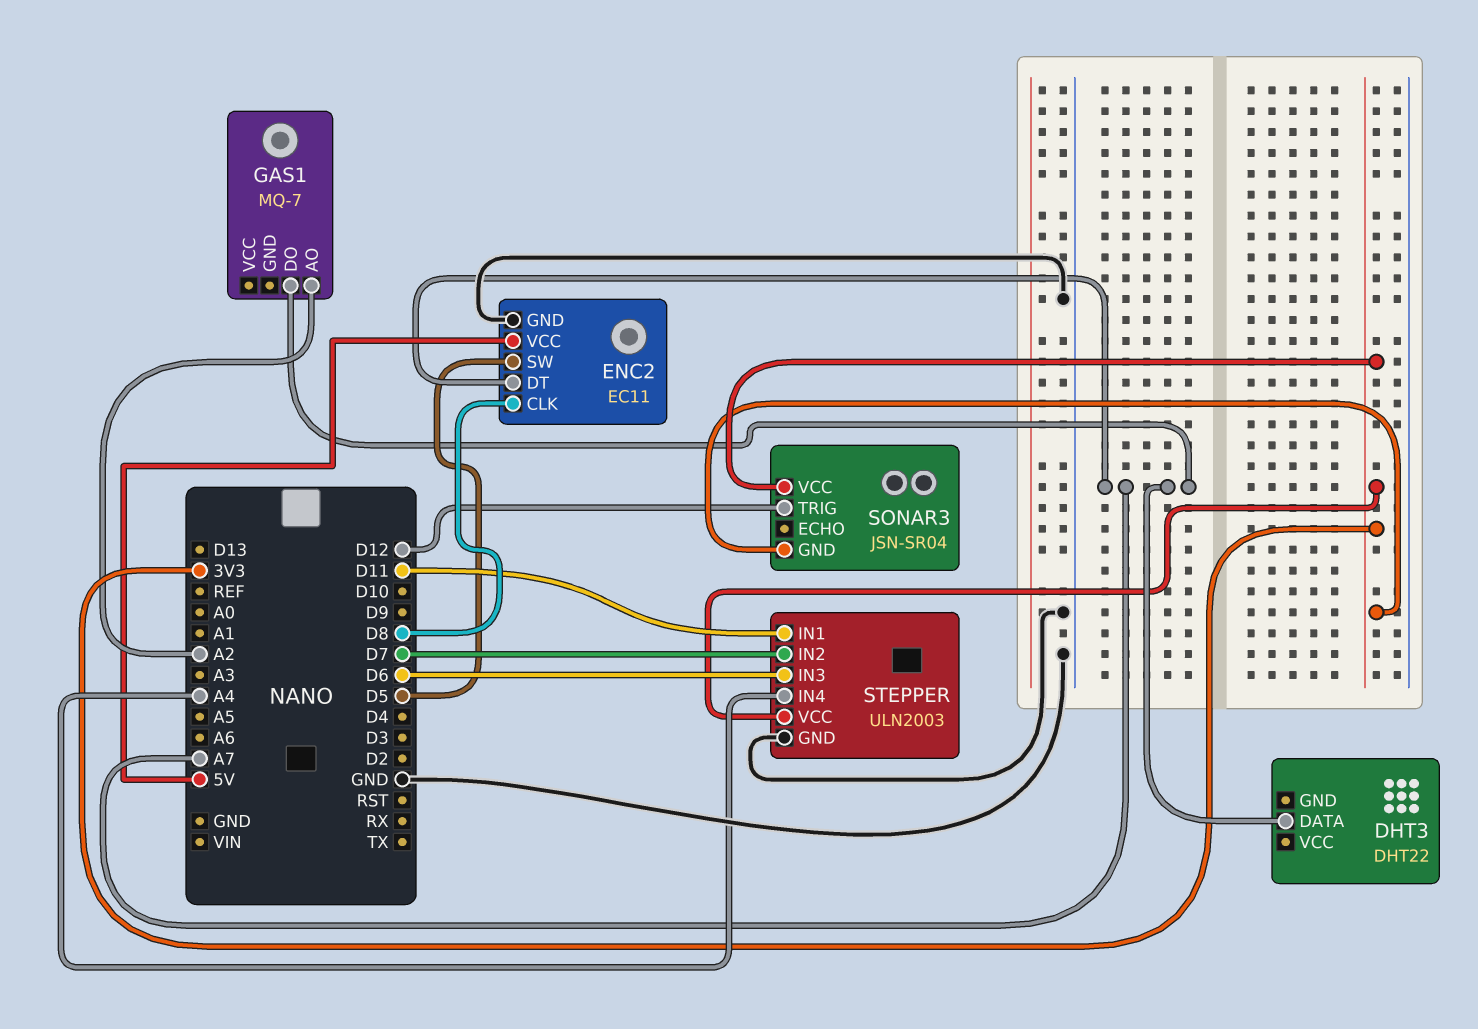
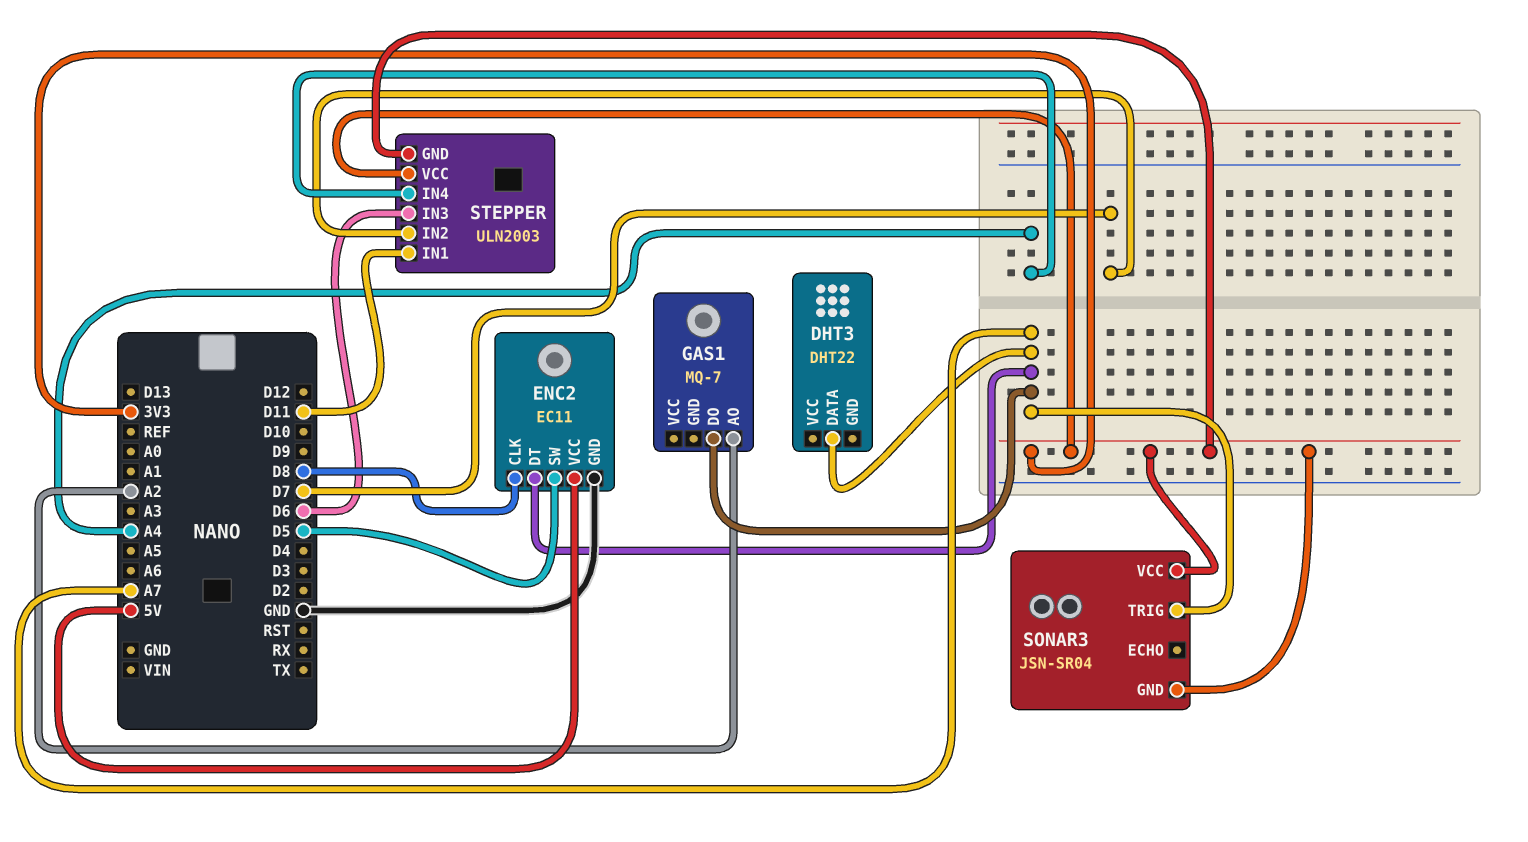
SONAR3 pin TRIG: D12 -> A7
STEPPER pin GND: GND -> 3V3

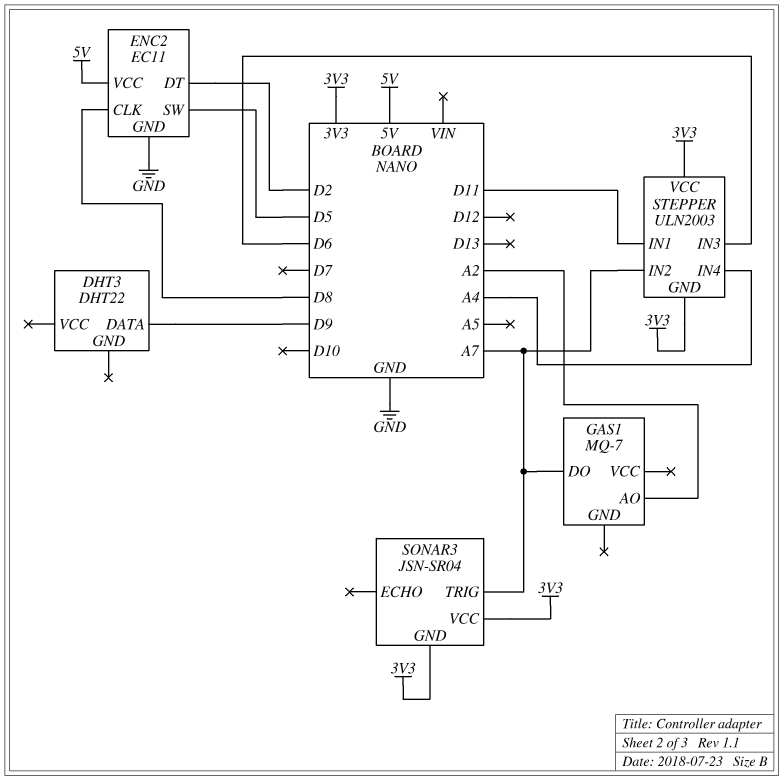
DHT3 pin DATA: A7 -> D9
ENC2 pin DT: A7 -> D2
STEPPER pin IN2: D7 -> A7

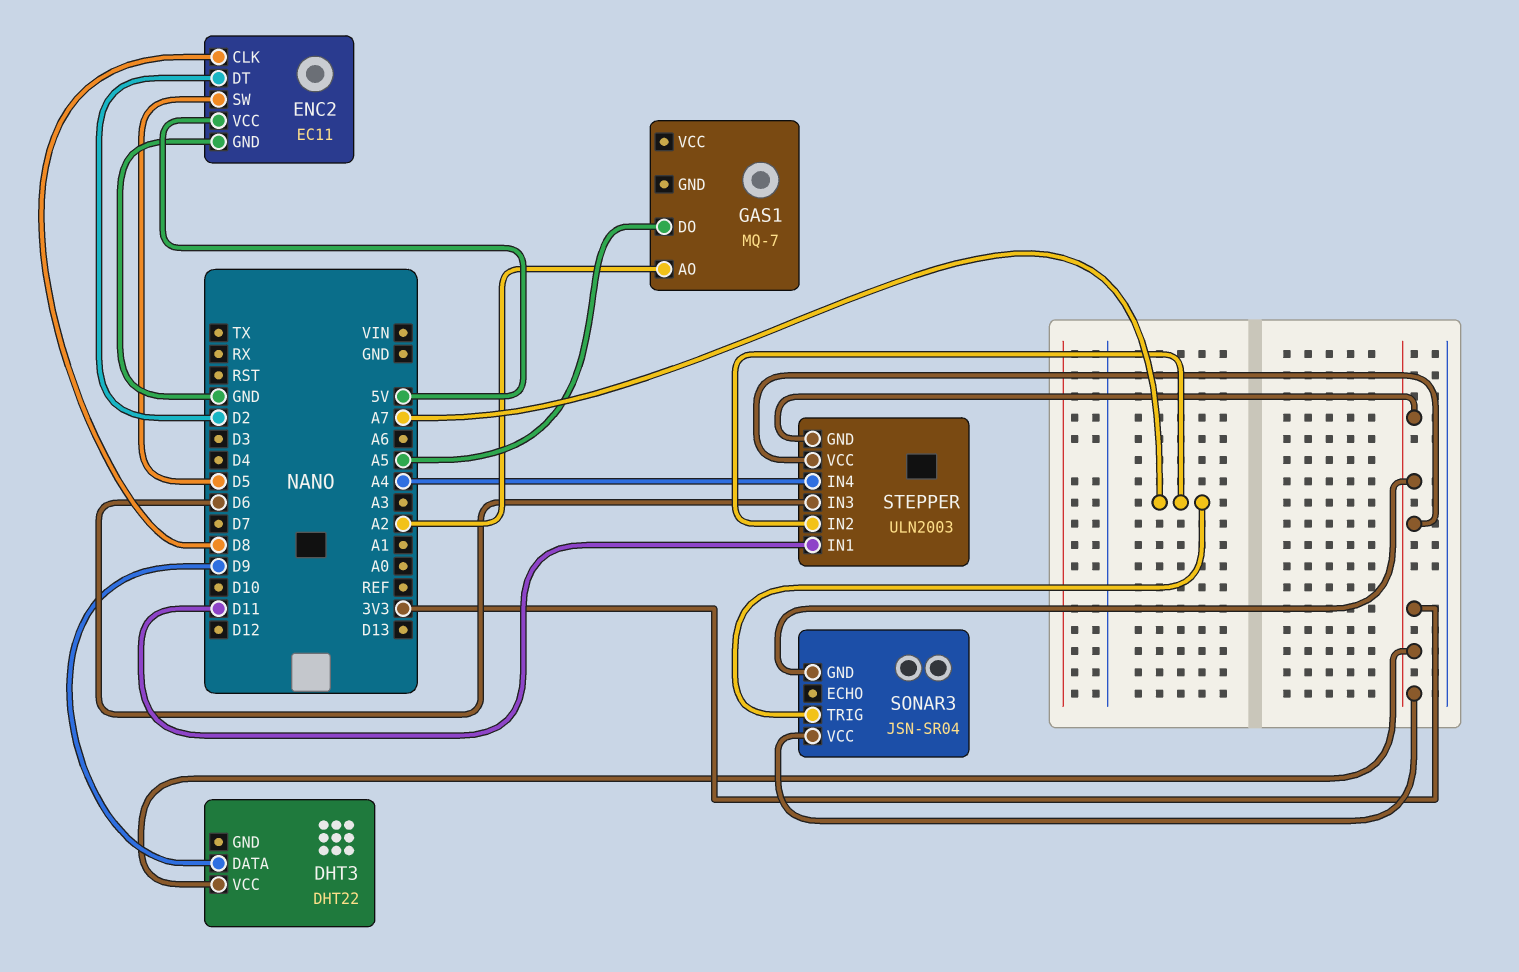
DHT3 pin VCC: none -> 3V3
GAS1 pin DO: A7 -> A5

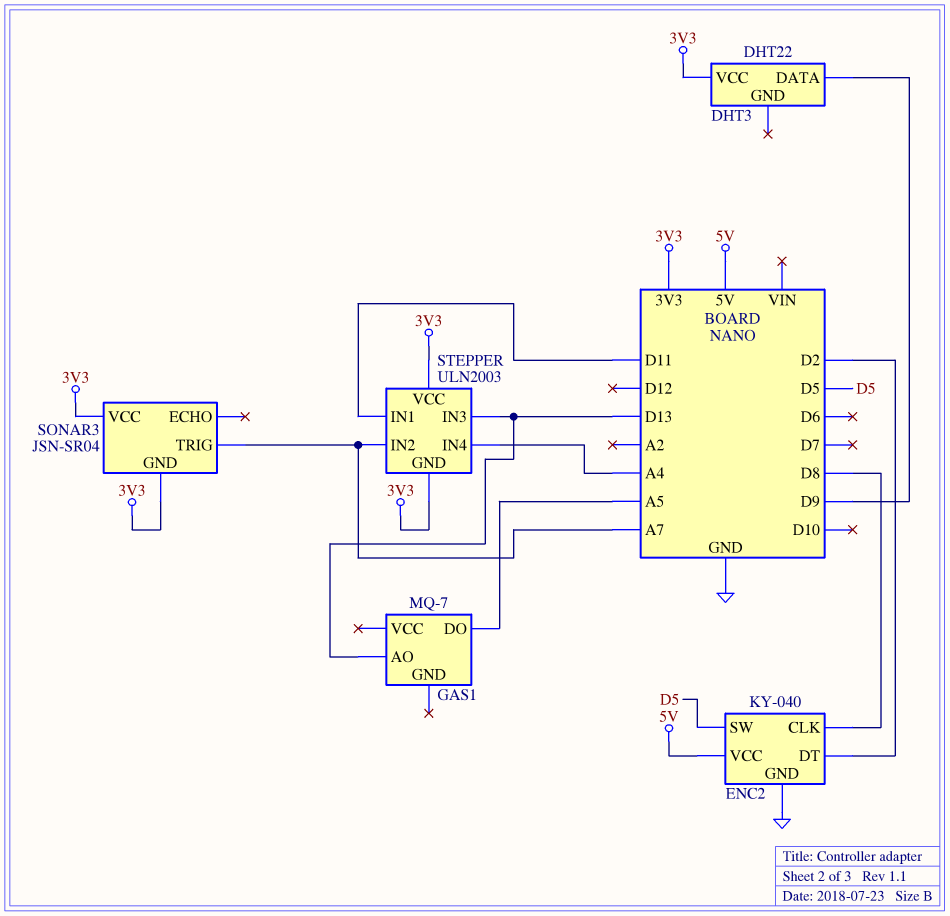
ENC2: EC11 -> KY-040
GAS1 pin AO: A2 -> D13
STEPPER pin IN3: D6 -> D13

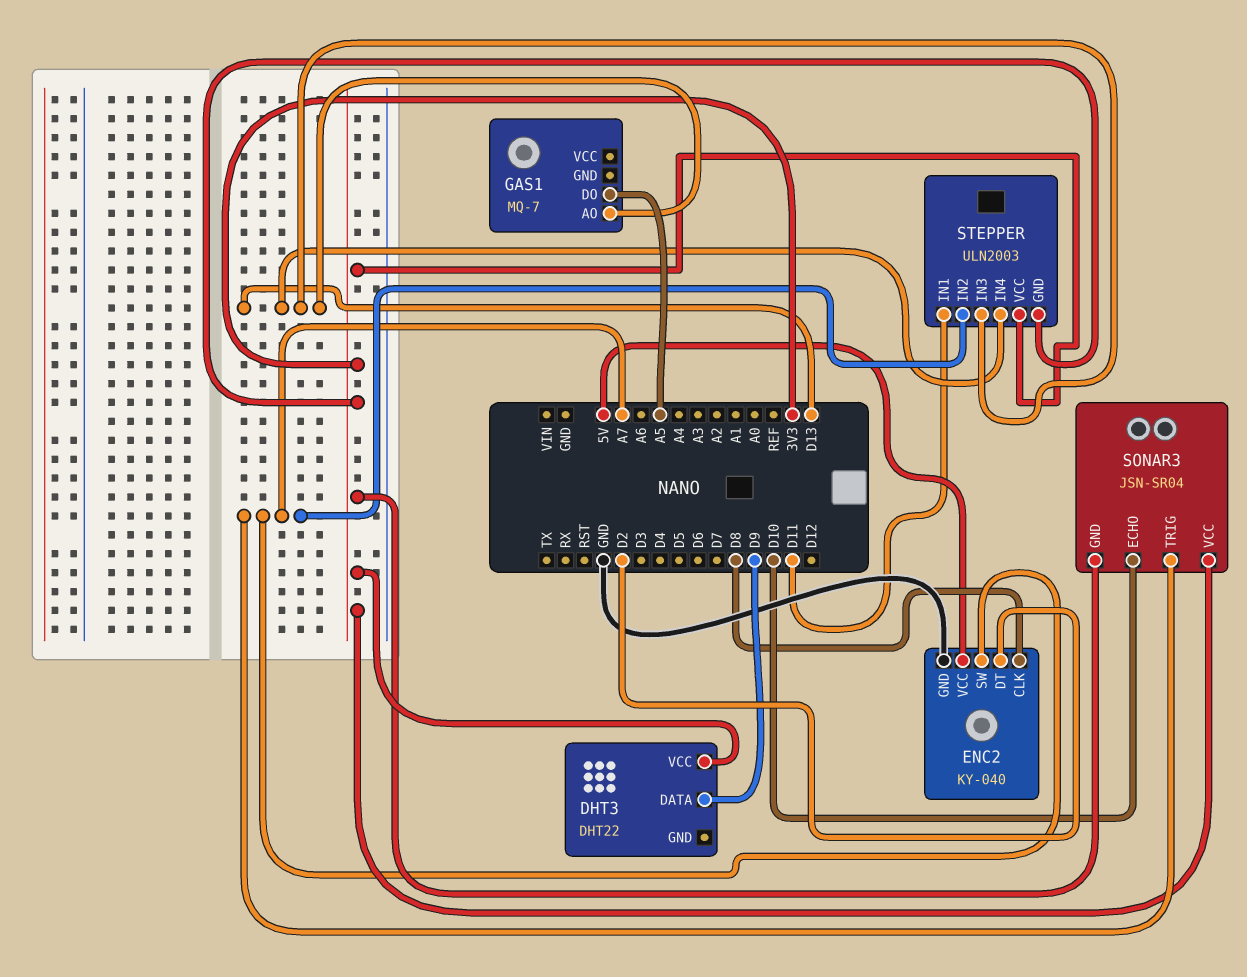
ENC2 pin SW: D5 -> A7
SONAR3 pin ECHO: none -> D10
STEPPER pin IN4: A4 -> D13

